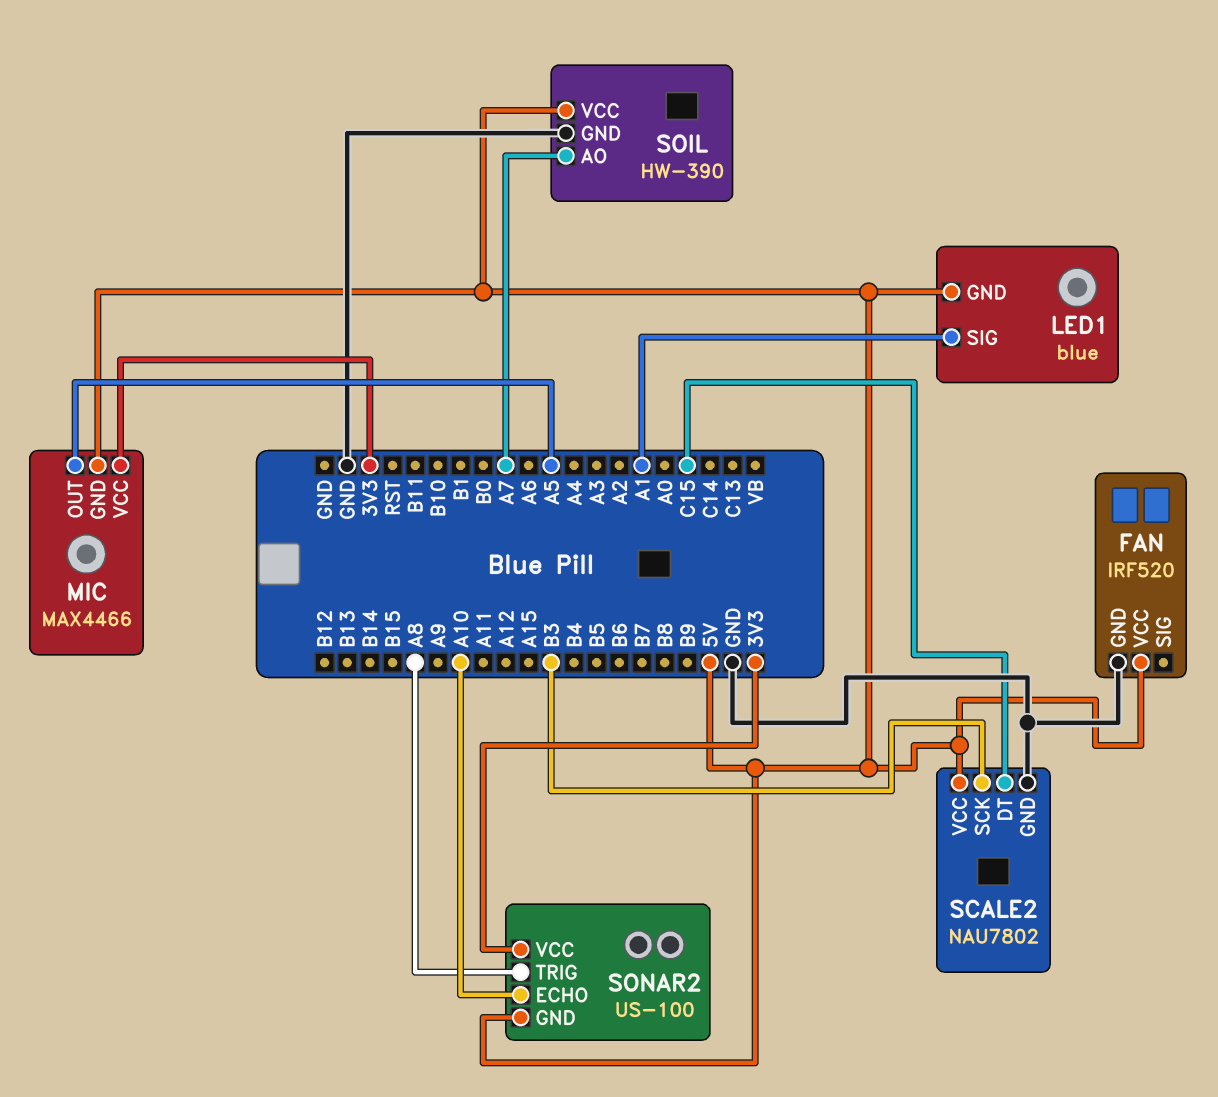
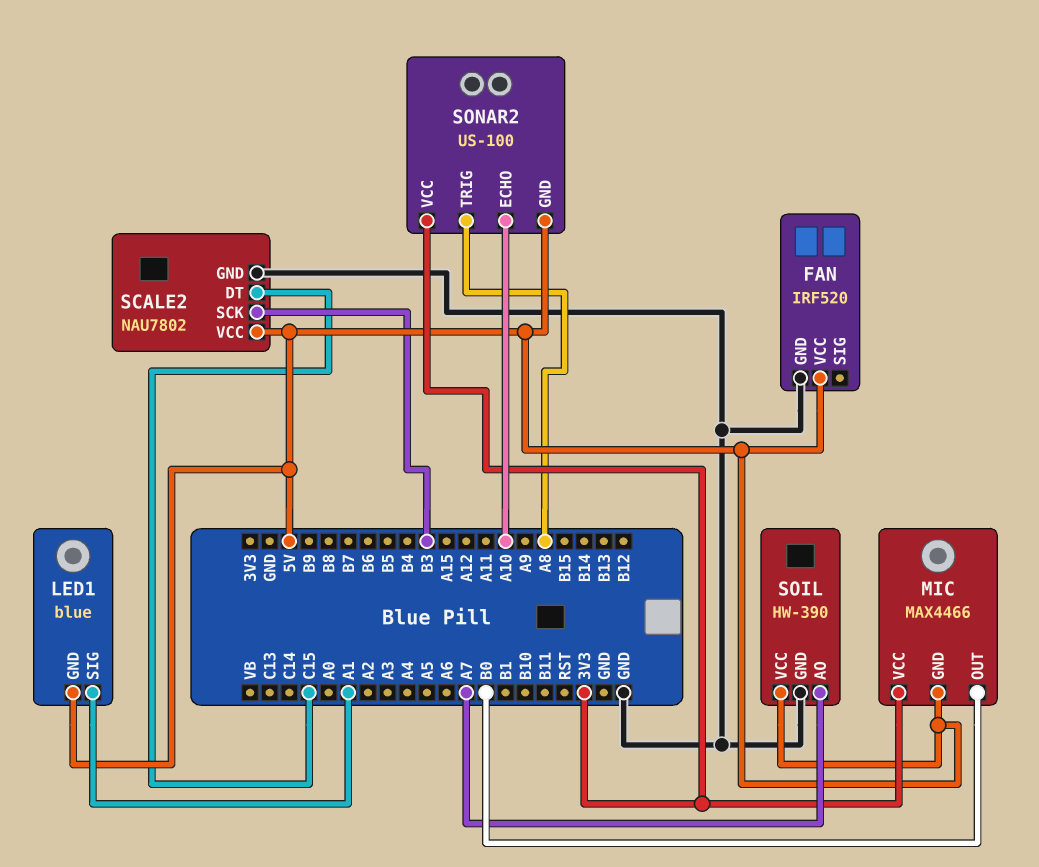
MIC pin OUT: A5 -> B0

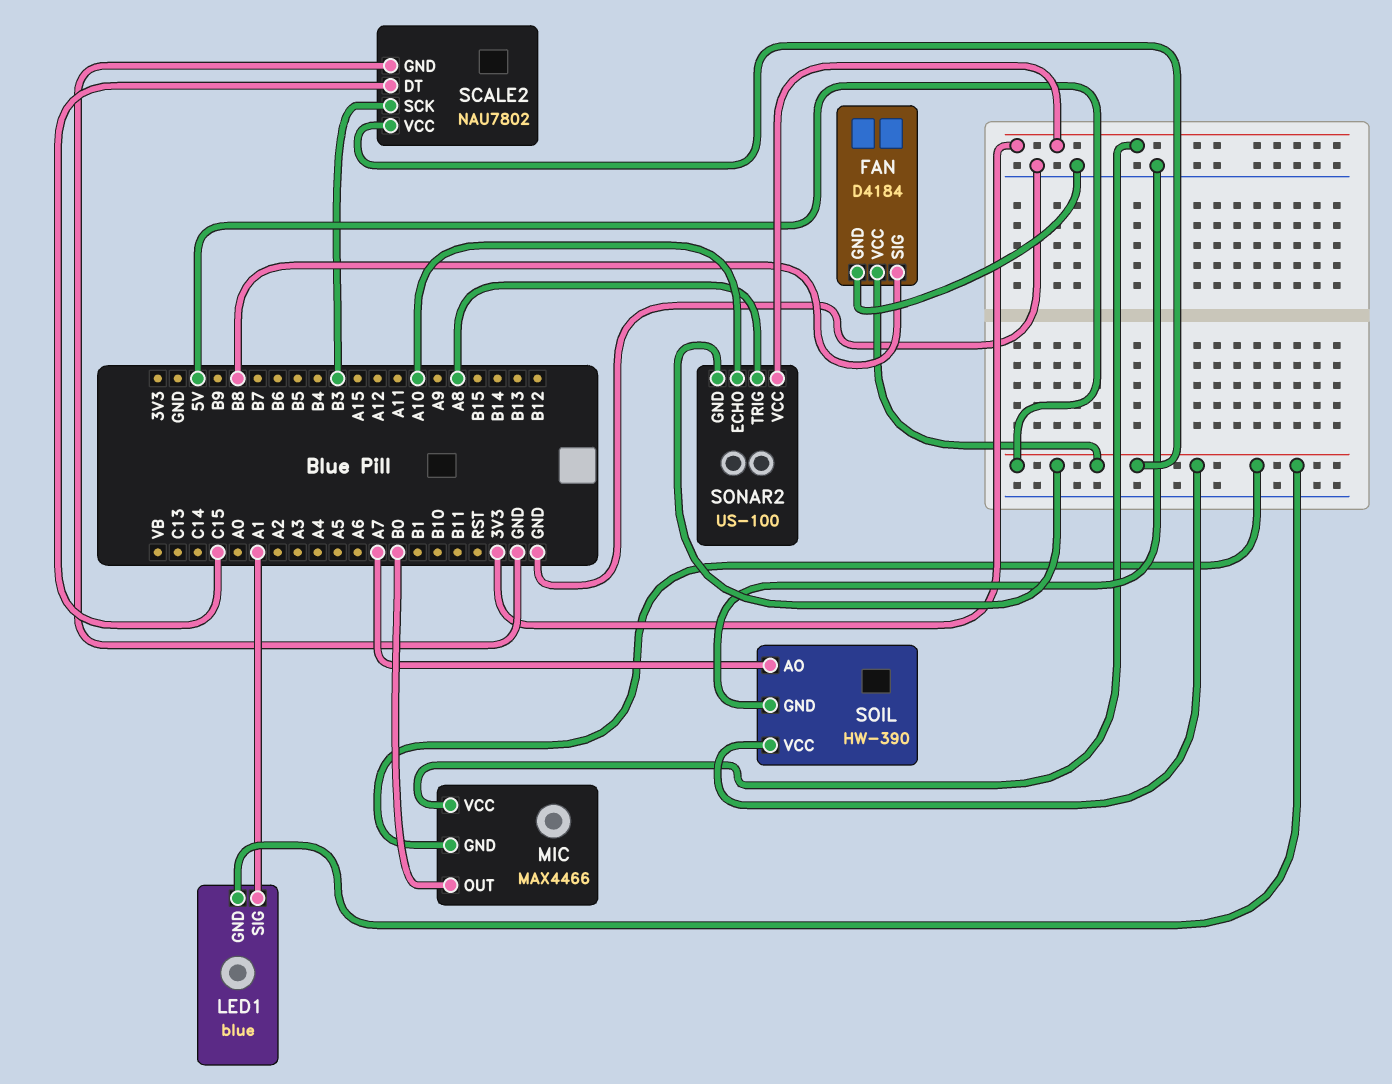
FAN: IRF520 -> D4184
FAN pin SIG: none -> B8

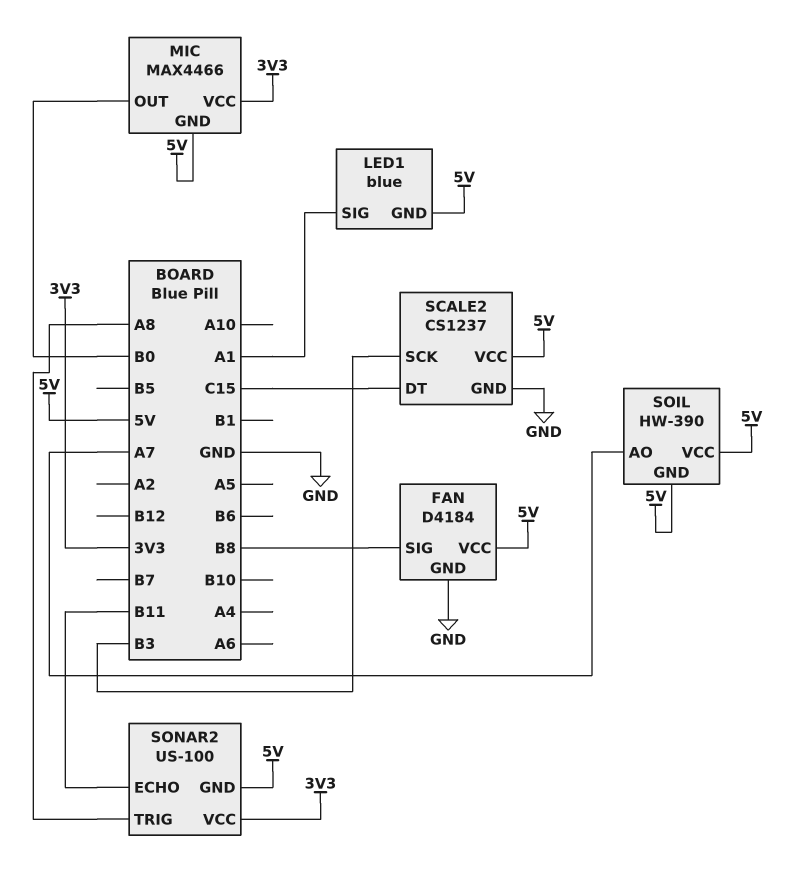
SCALE2: NAU7802 -> CS1237
SOIL pin GND: GND -> 5V
SONAR2 pin ECHO: A10 -> B11

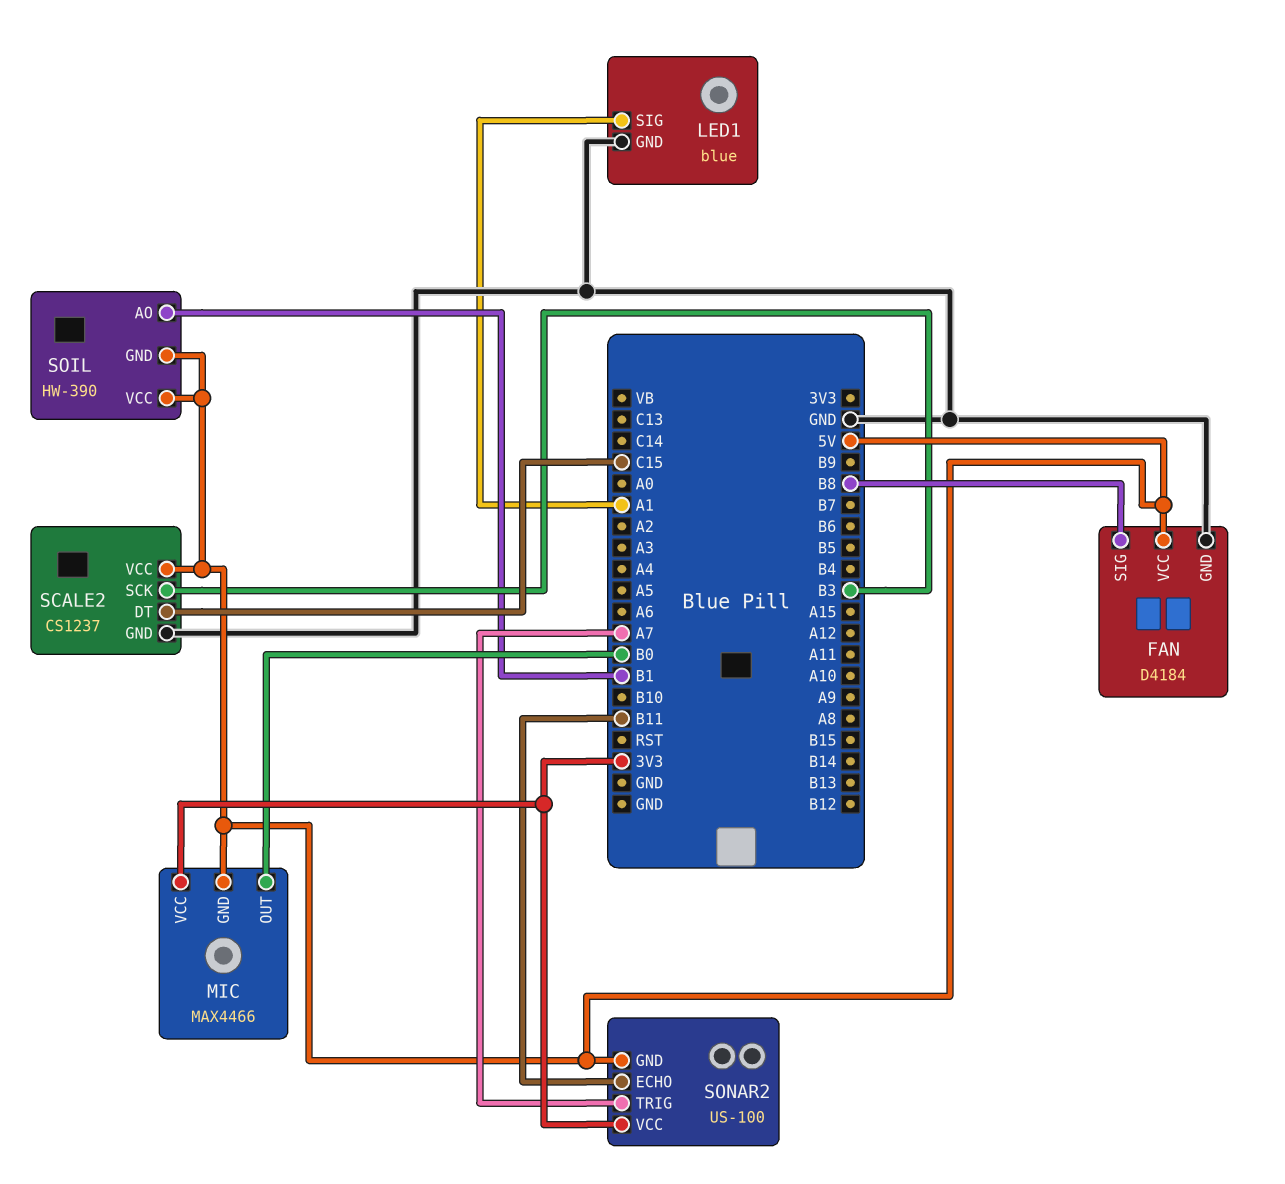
LED1 pin GND: 5V -> GND
SOIL pin AO: A7 -> B1
SONAR2 pin TRIG: A8 -> A7

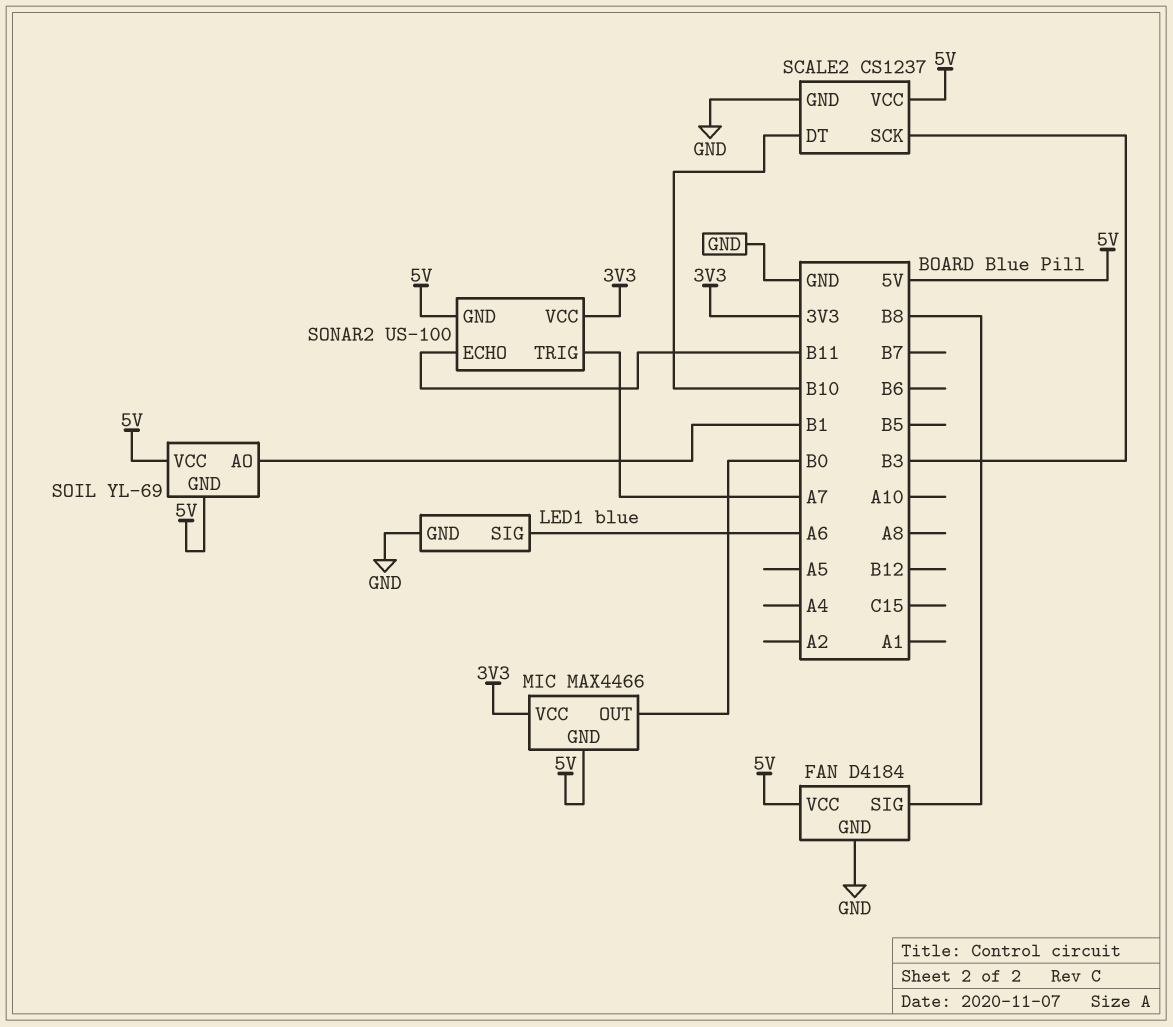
LED1 pin SIG: A1 -> A6
SCALE2 pin DT: C15 -> B10
SOIL: HW-390 -> YL-69

